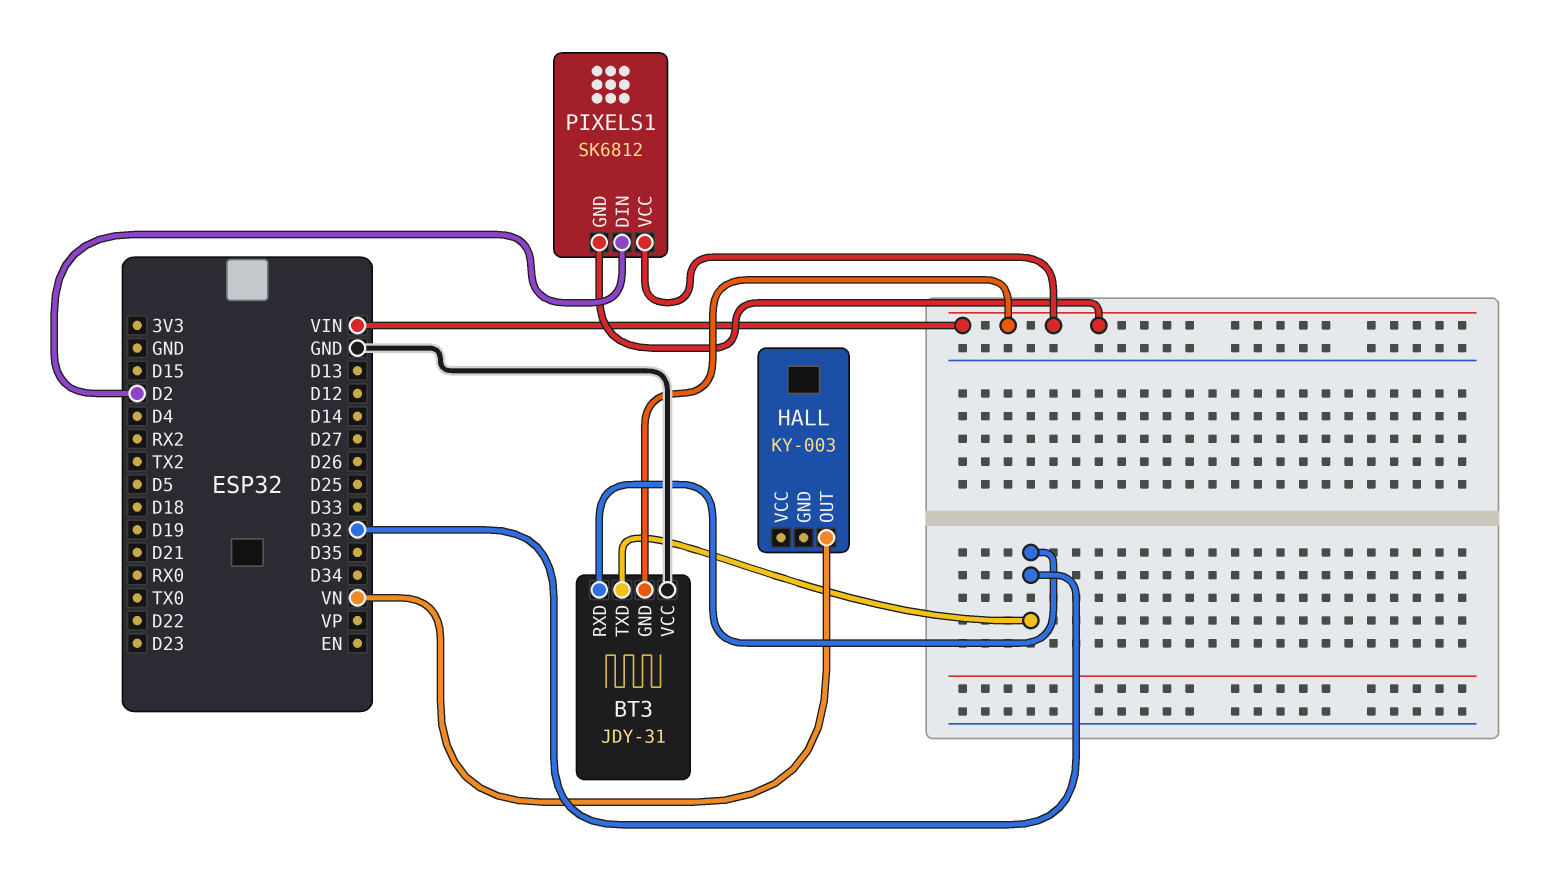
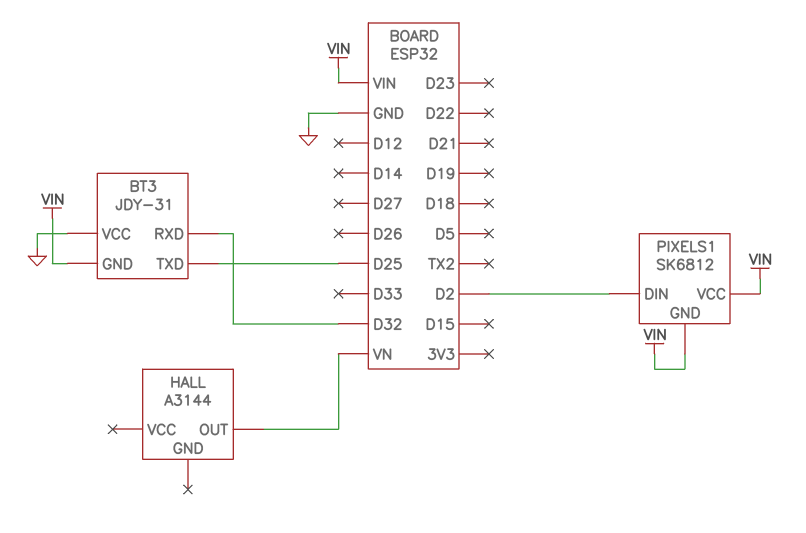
BT3 pin TXD: D32 -> D25
HALL: KY-003 -> A3144

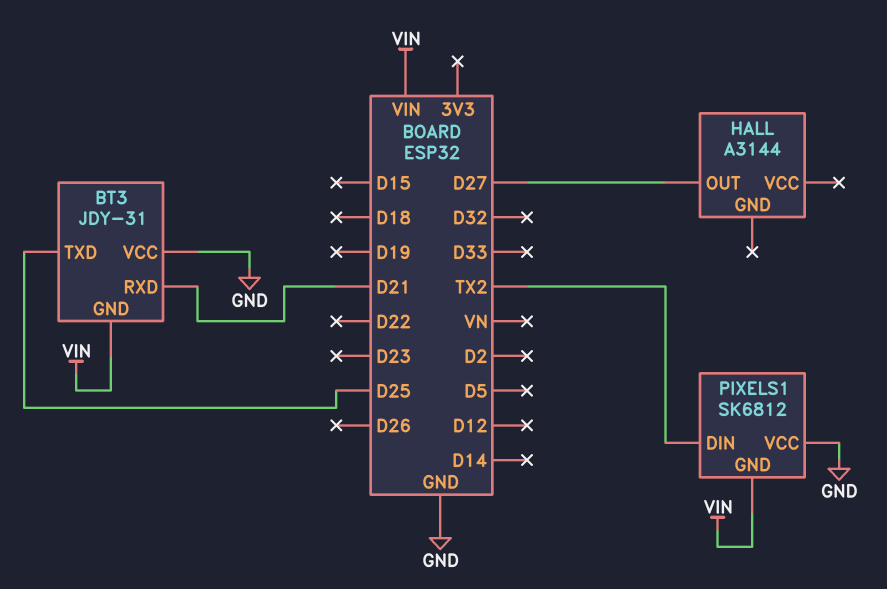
BT3 pin RXD: D32 -> D21
HALL pin OUT: VN -> D27
PIXELS1 pin DIN: D2 -> TX2
PIXELS1 pin VCC: VIN -> GND

